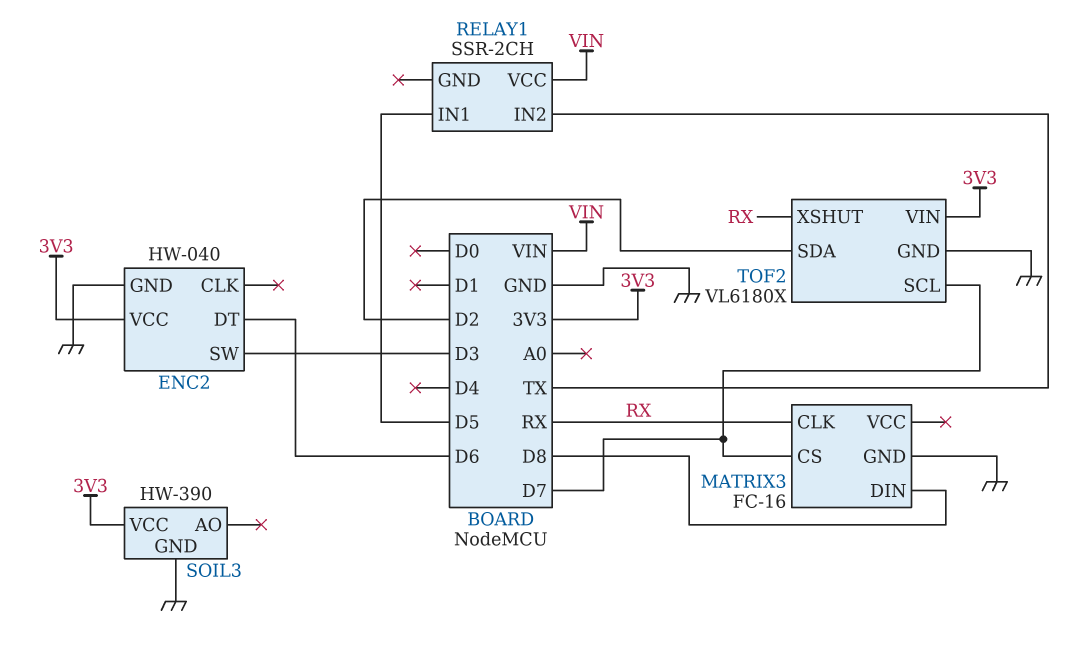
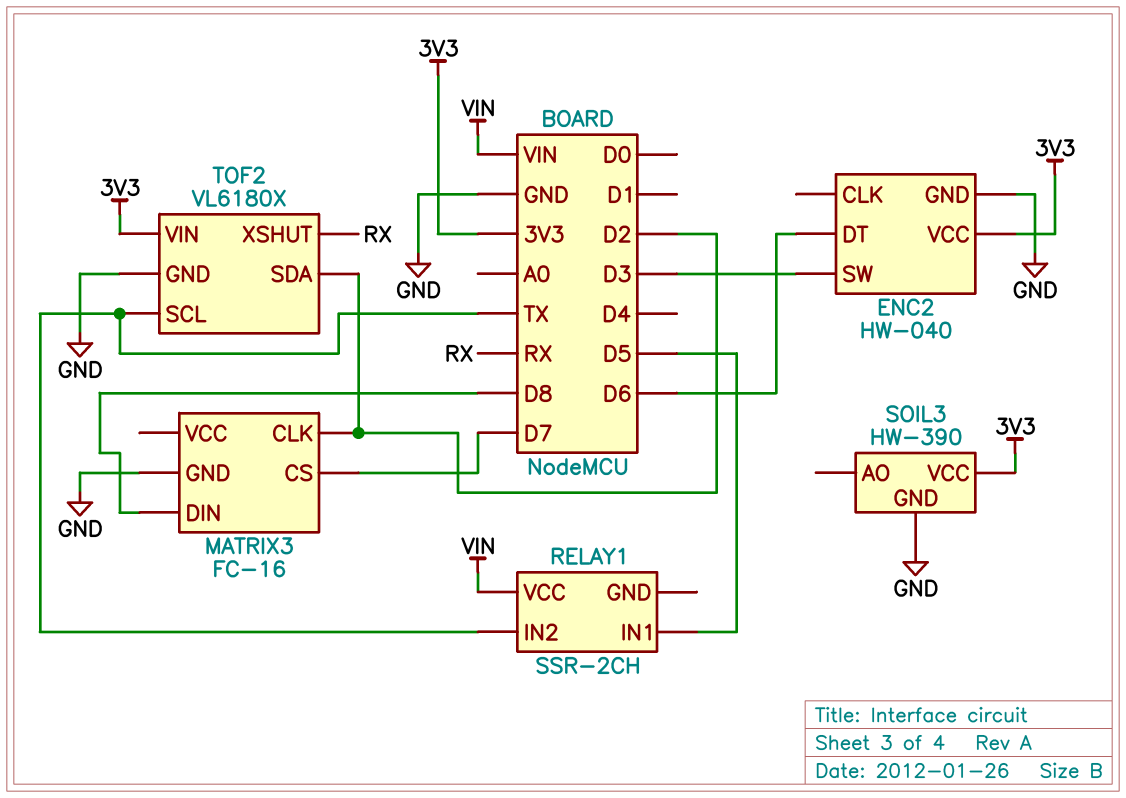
MATRIX3 pin CLK: RX -> D2
TOF2 pin SCL: D7 -> TX

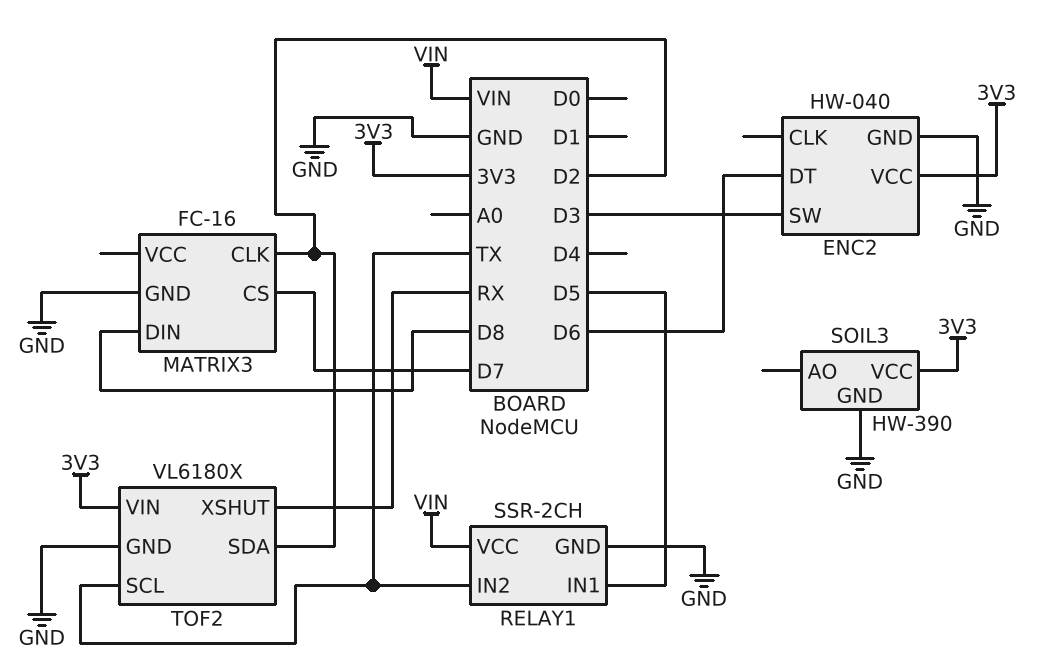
RELAY1 pin GND: none -> GND

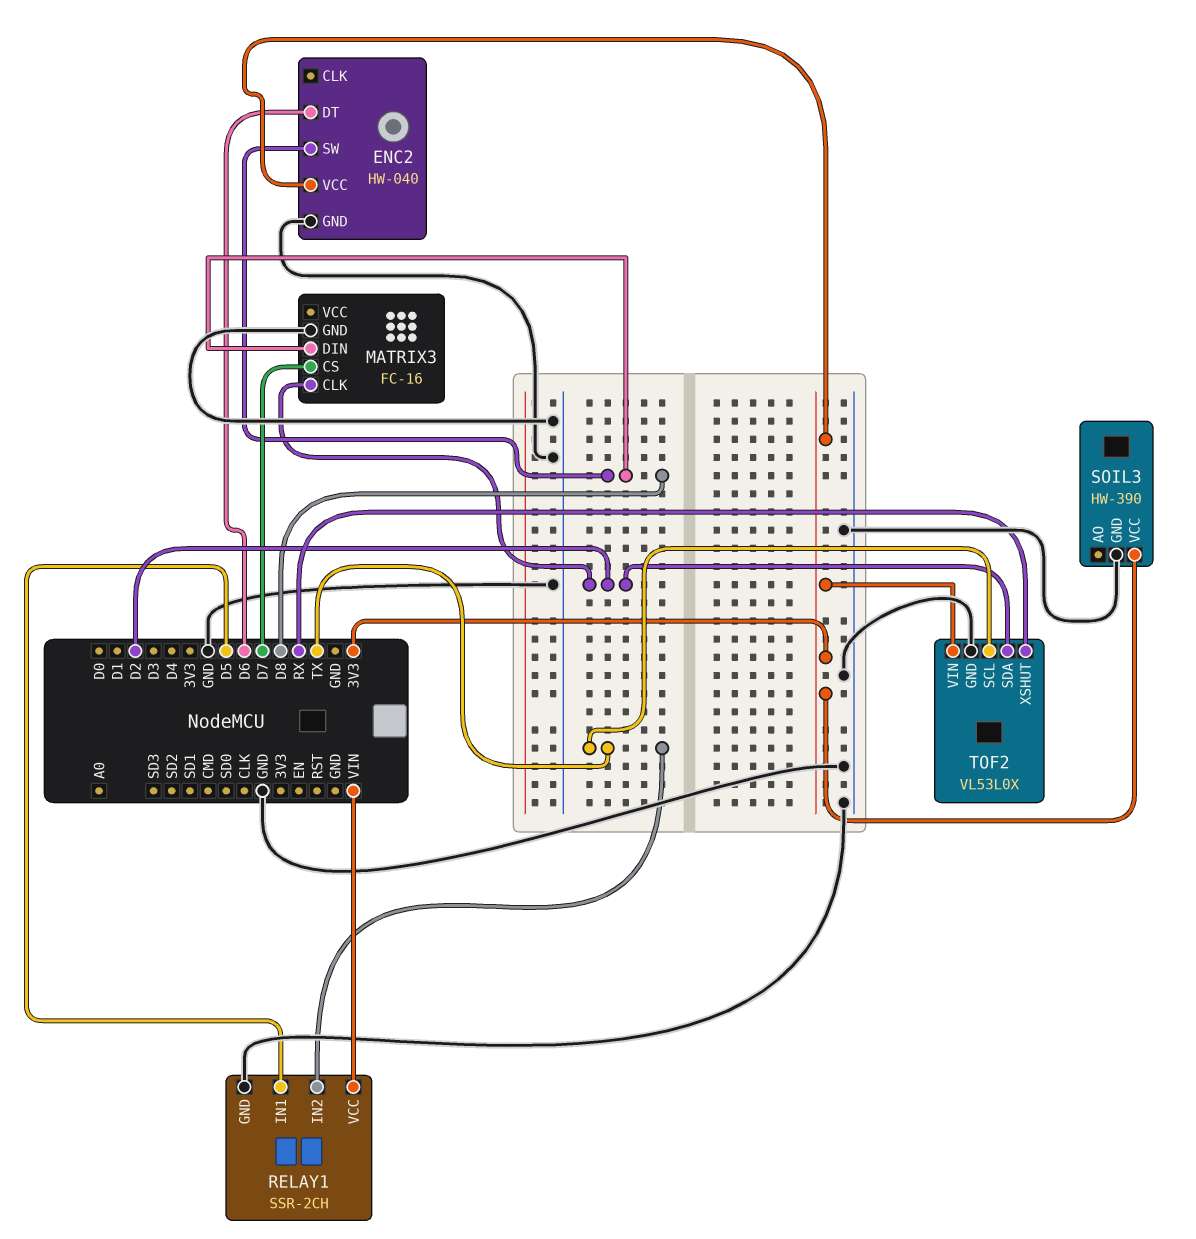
ENC2 pin SW: D3 -> D8
TOF2: VL6180X -> VL53L0X

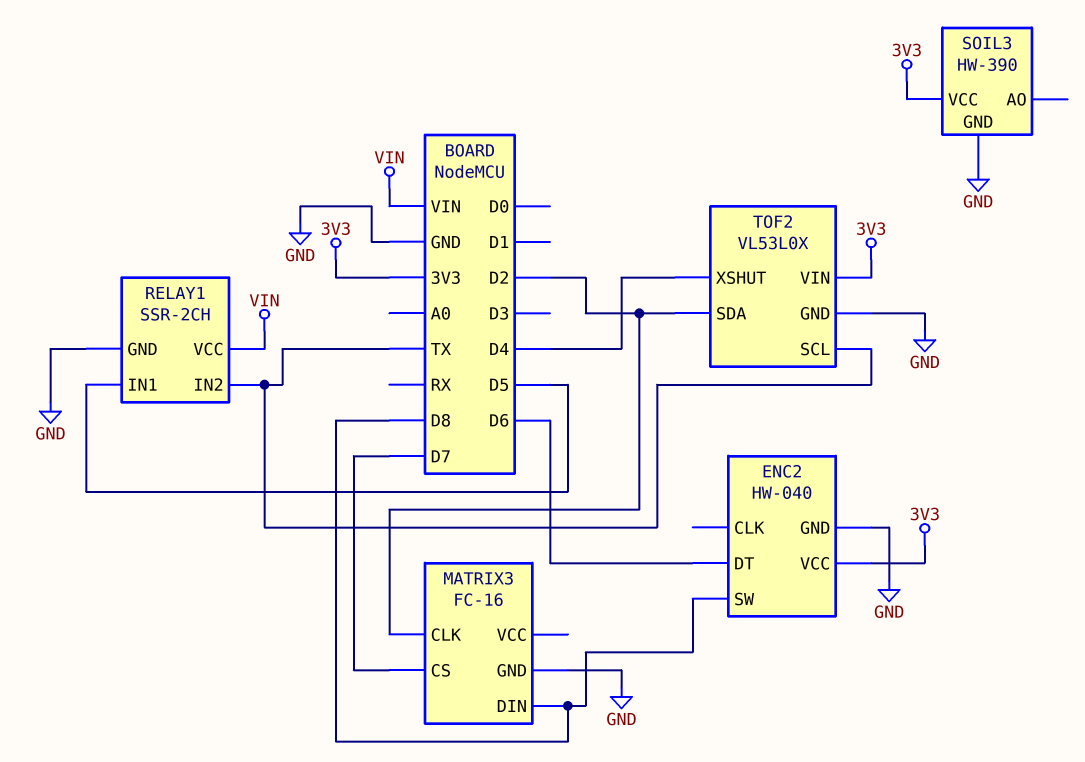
TOF2 pin XSHUT: RX -> D4

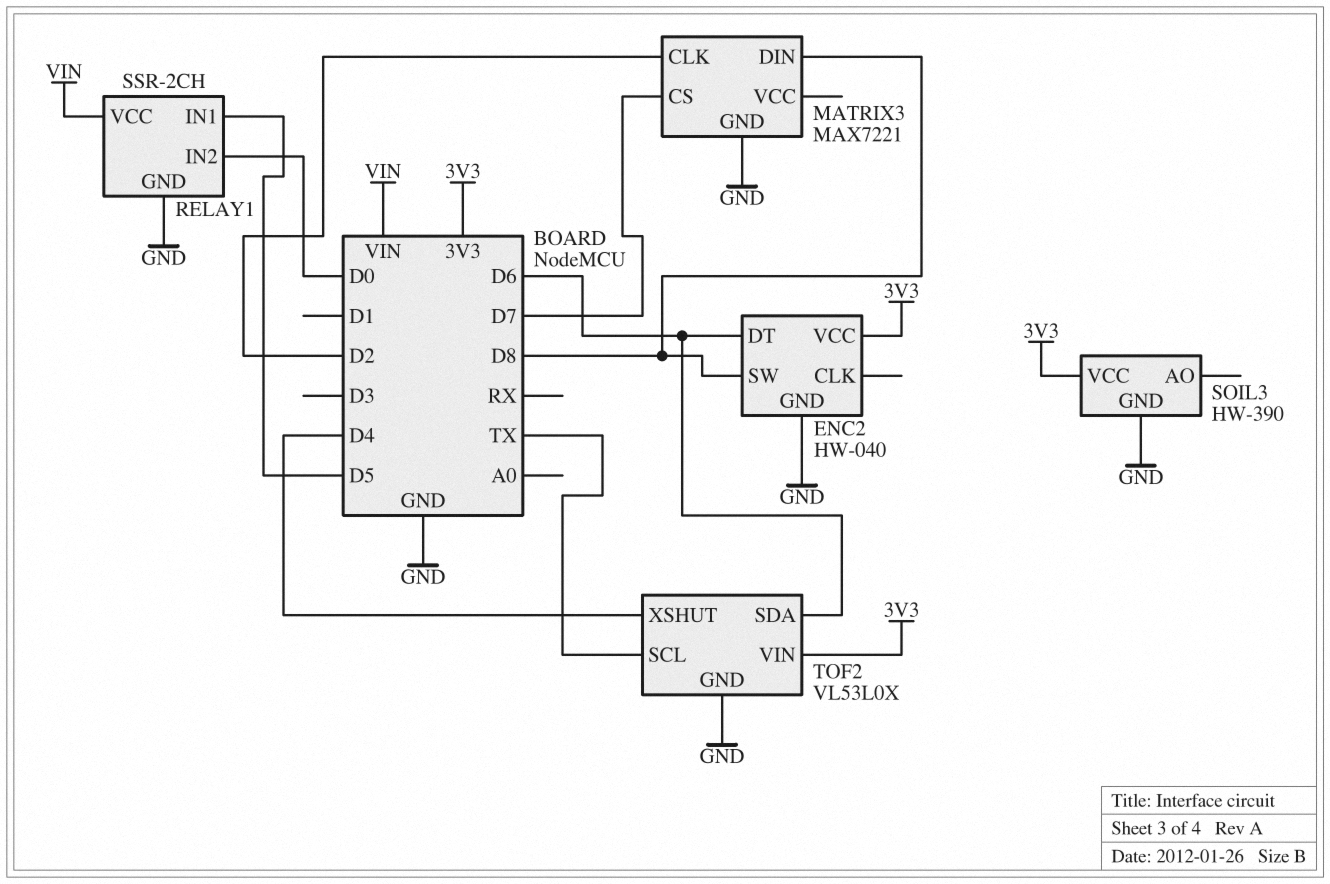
MATRIX3: FC-16 -> MAX7221
RELAY1 pin IN2: TX -> D0
TOF2 pin SDA: D2 -> D6

